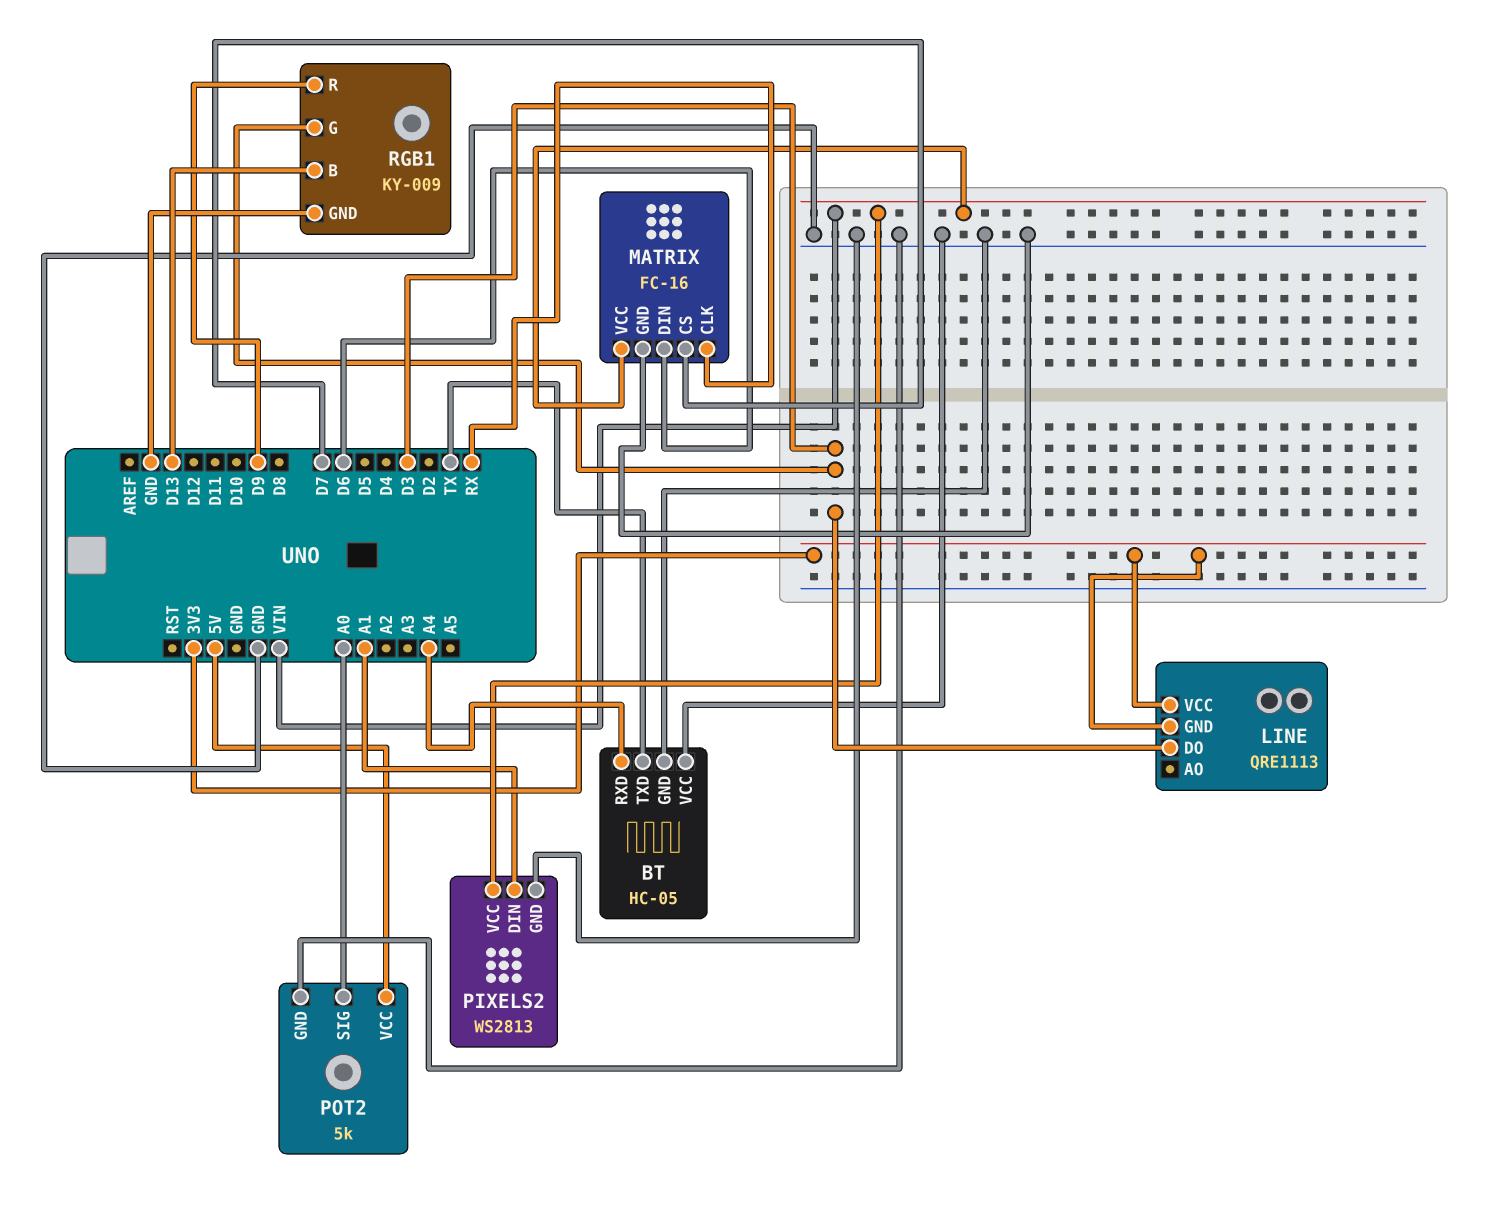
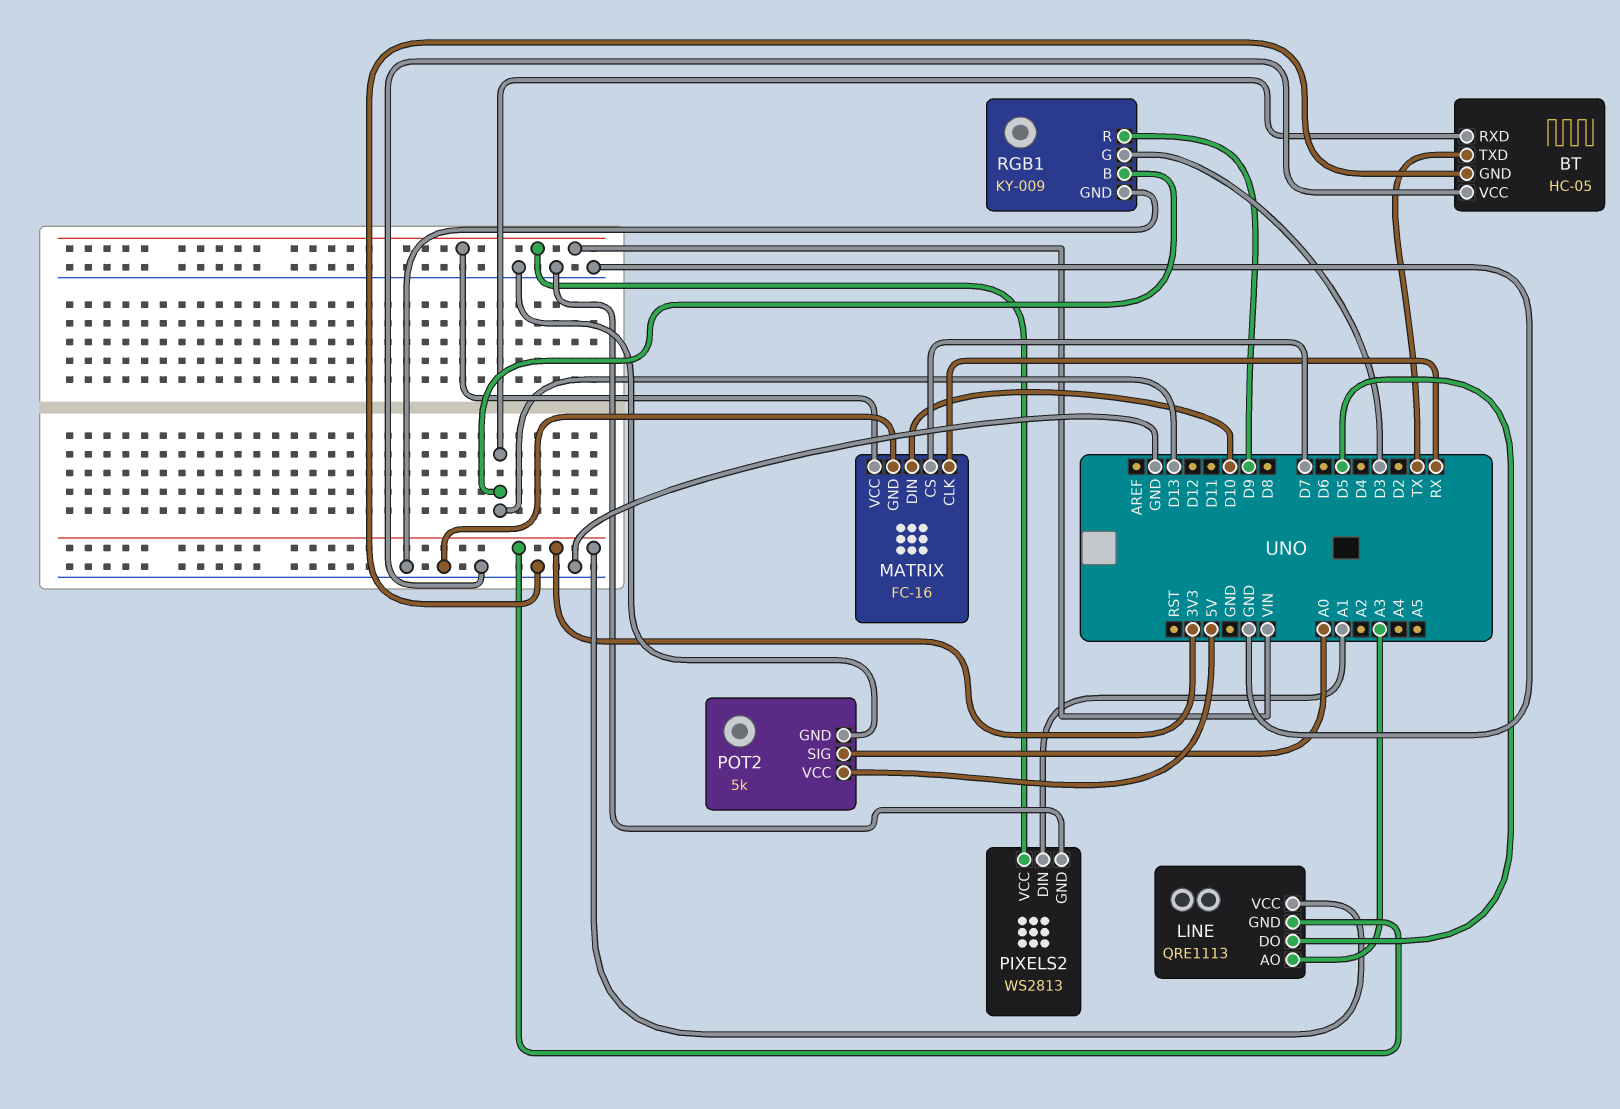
BT pin RXD: A4 -> D13
LINE pin AO: none -> A3
LINE pin DO: D3 -> D5
MATRIX pin DIN: D6 -> D10

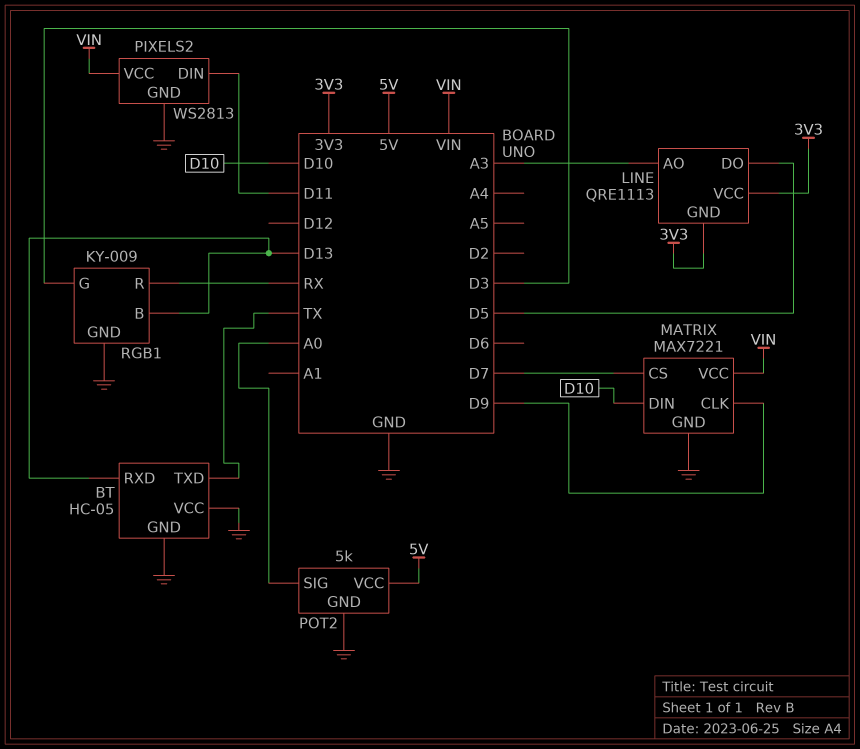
MATRIX: FC-16 -> MAX7221
MATRIX pin CLK: RX -> D9
PIXELS2 pin DIN: A1 -> D11
RGB1 pin R: D9 -> RX

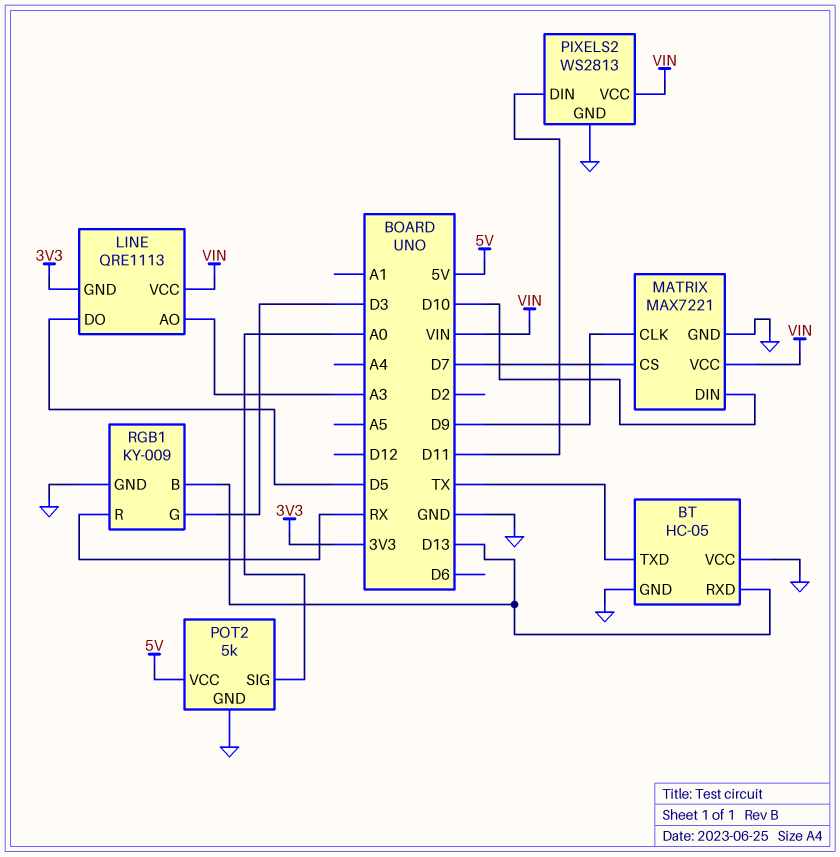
LINE pin VCC: 3V3 -> VIN

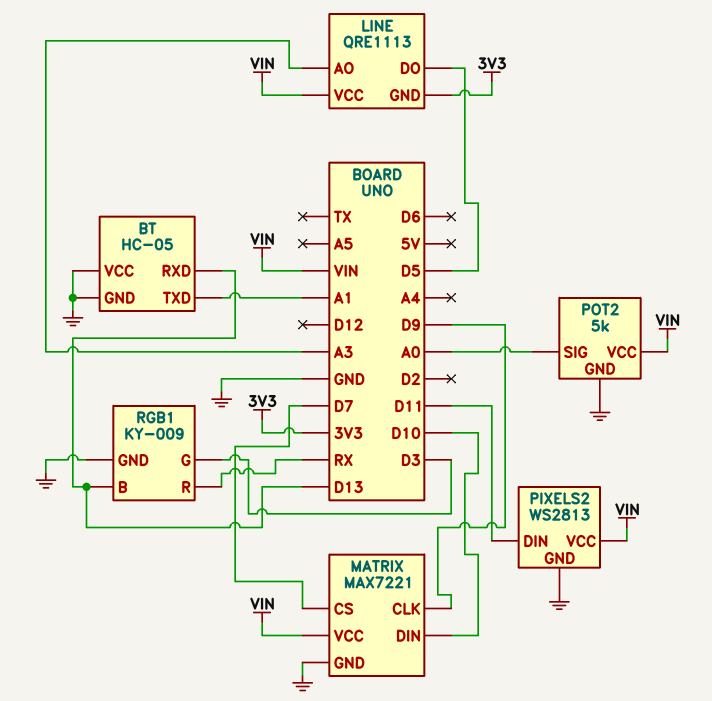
BT pin TXD: TX -> A1
POT2 pin VCC: 5V -> VIN

